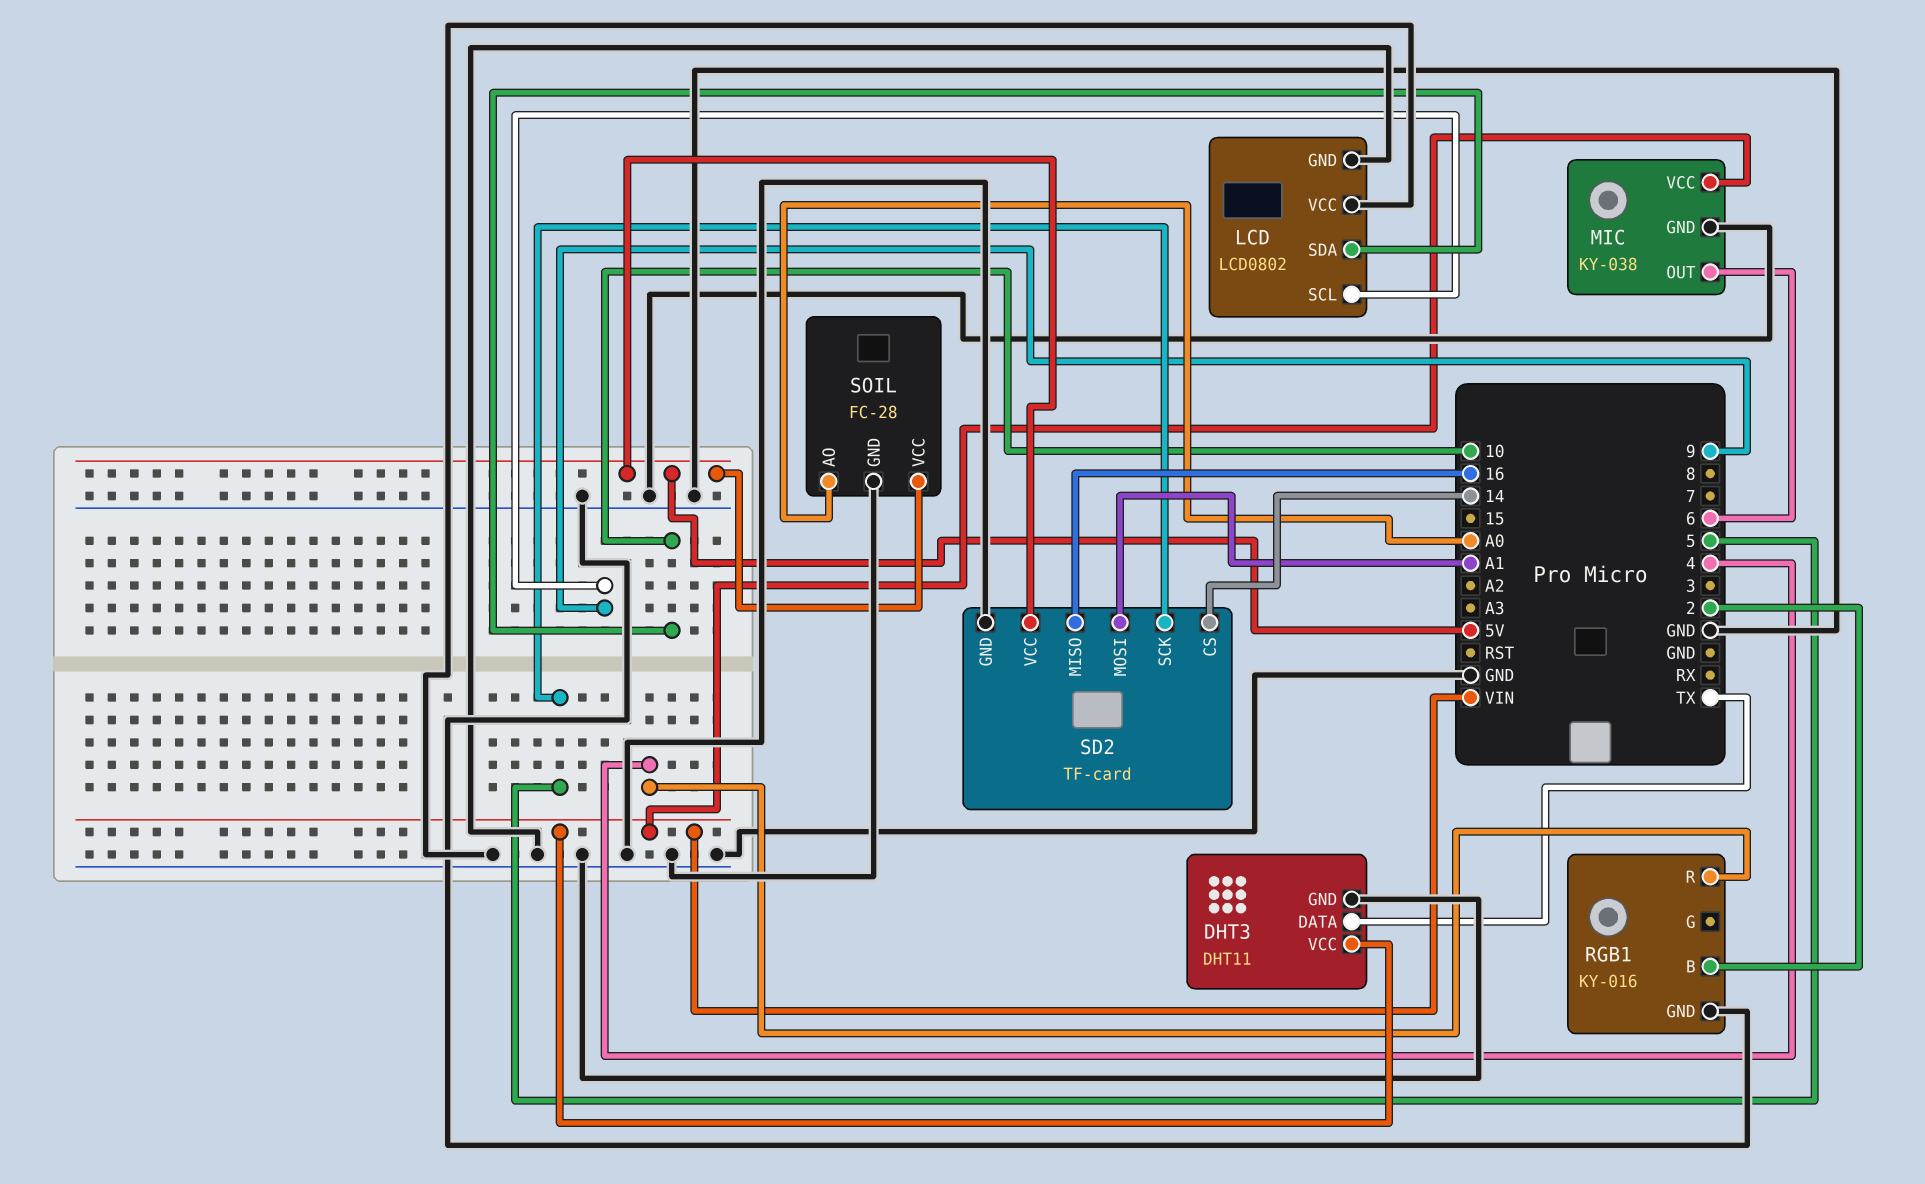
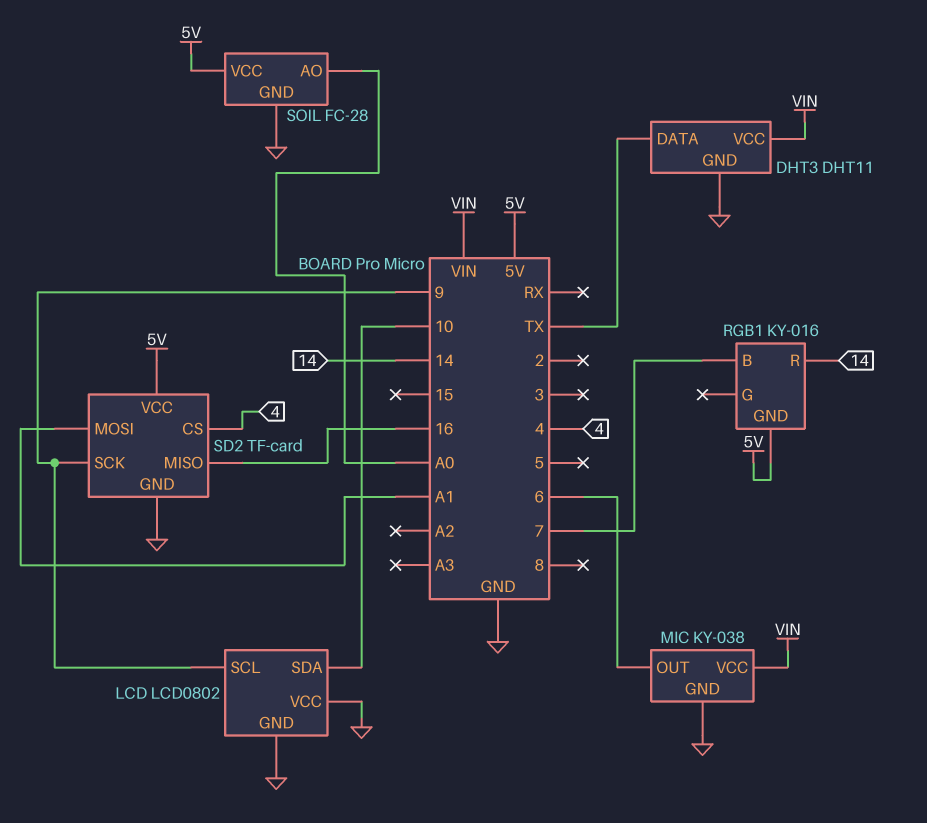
RGB1 pin B: 2 -> 7
RGB1 pin GND: GND -> 5V
RGB1 pin R: 4 -> 14
SD2 pin CS: 14 -> 4
SD2 pin SCK: 5 -> 9

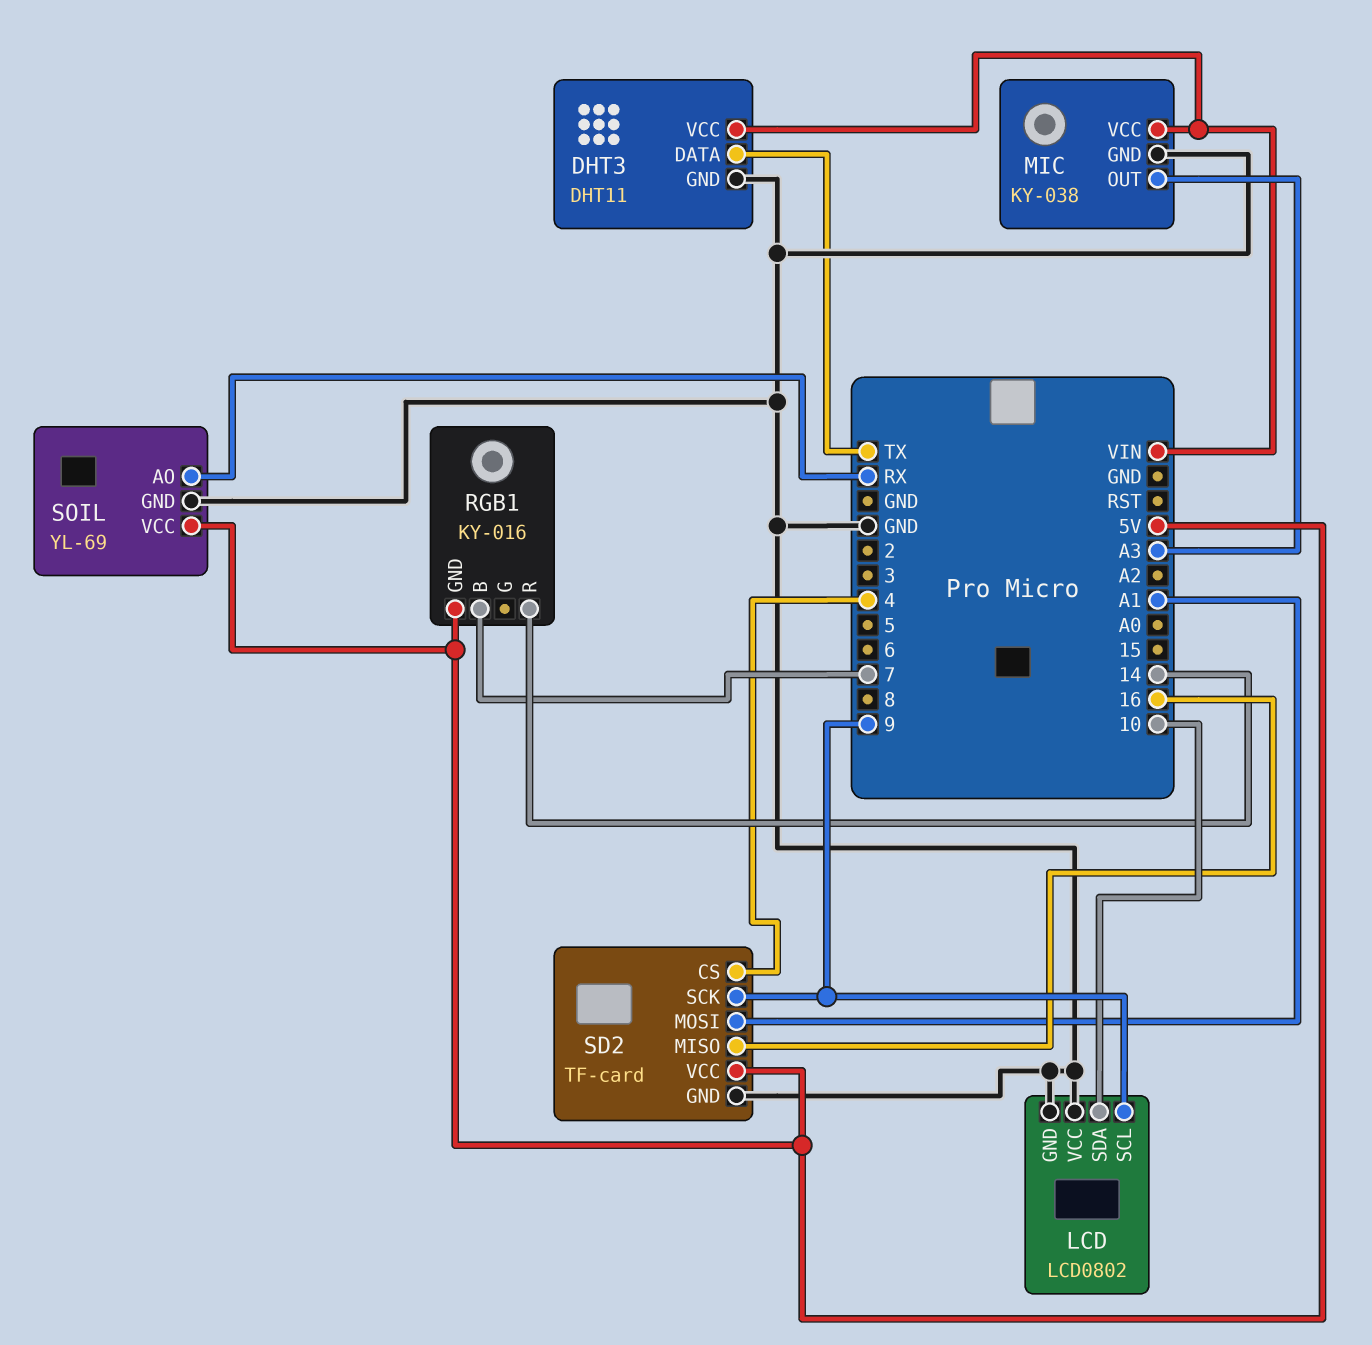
MIC pin OUT: 6 -> A3
SOIL: FC-28 -> YL-69
SOIL pin AO: A0 -> RX

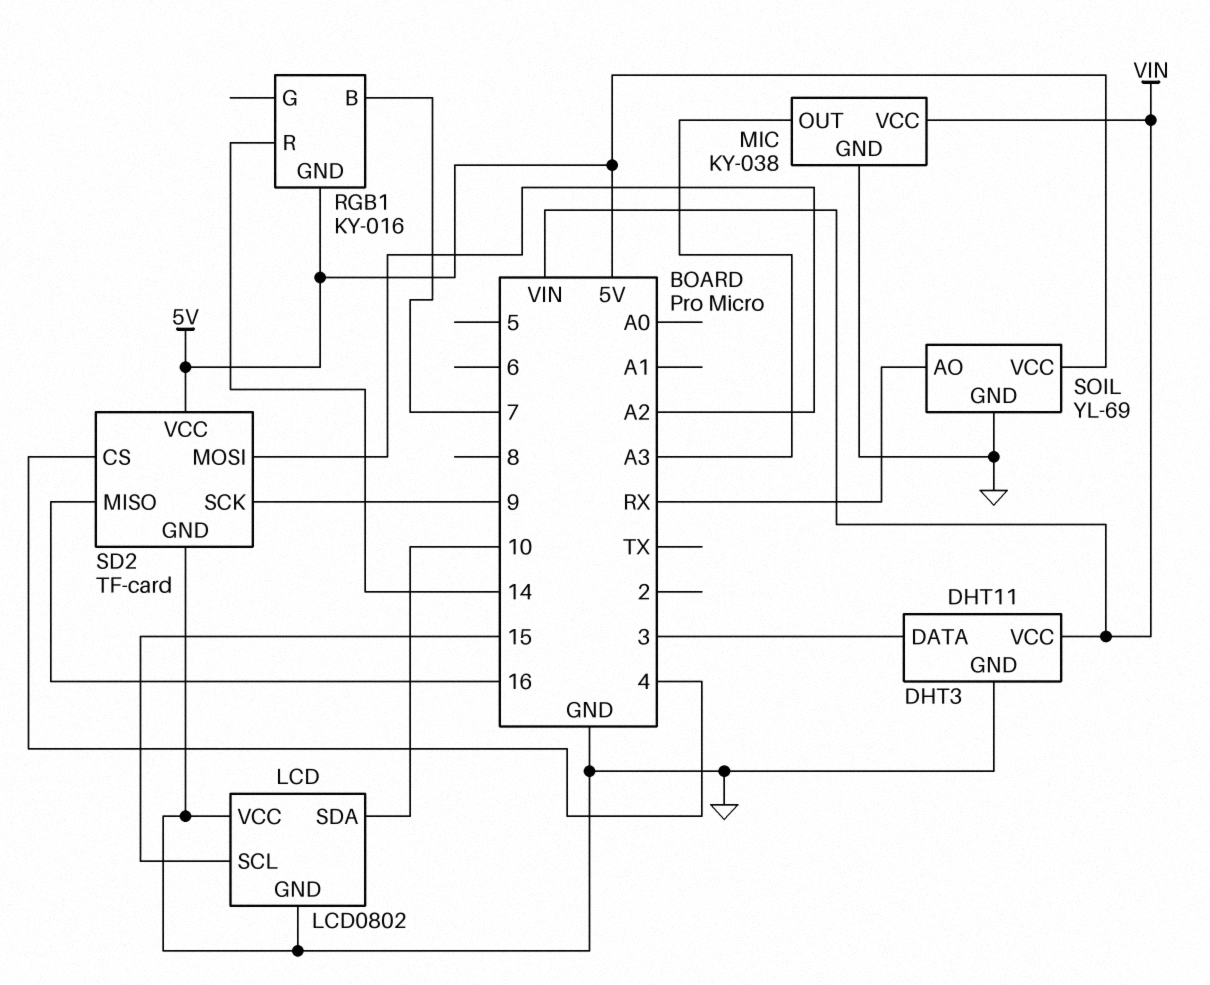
DHT3 pin DATA: TX -> 3
LCD pin SCL: 9 -> 15
SD2 pin MOSI: A1 -> A2

